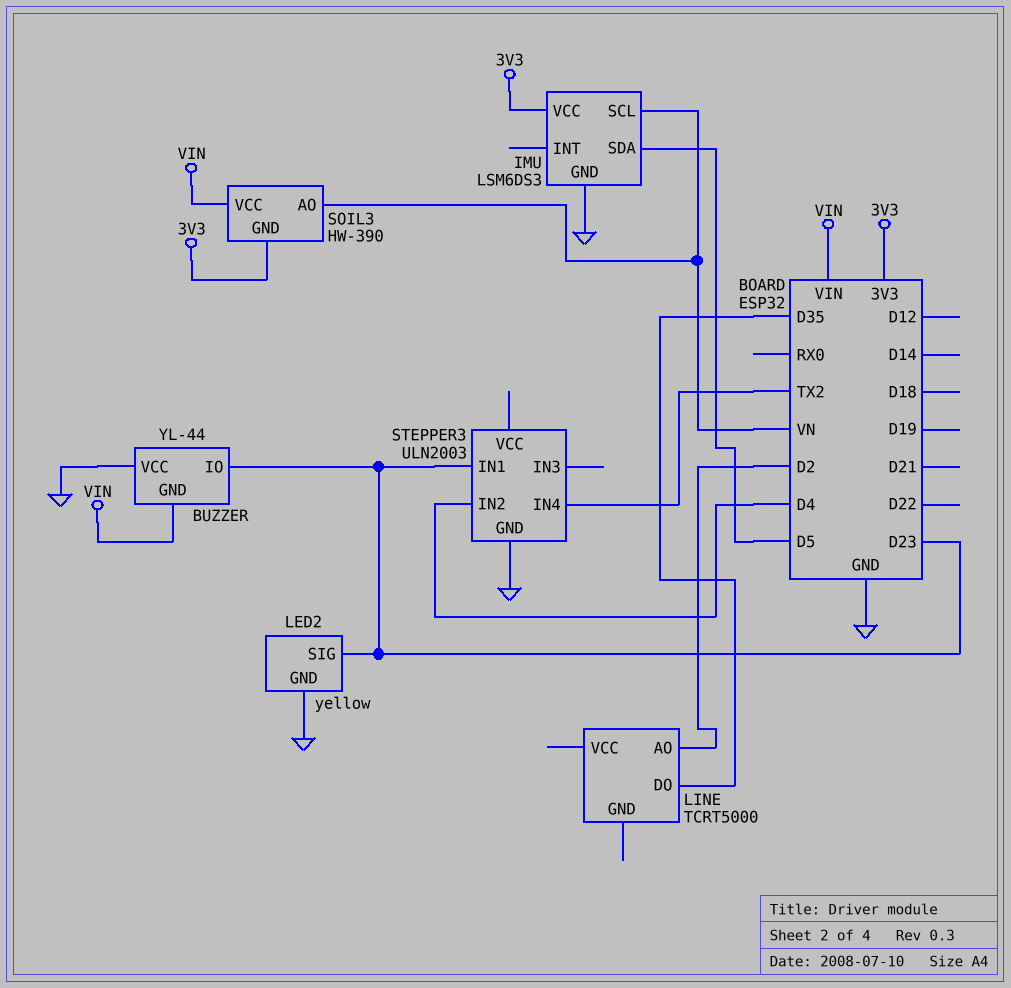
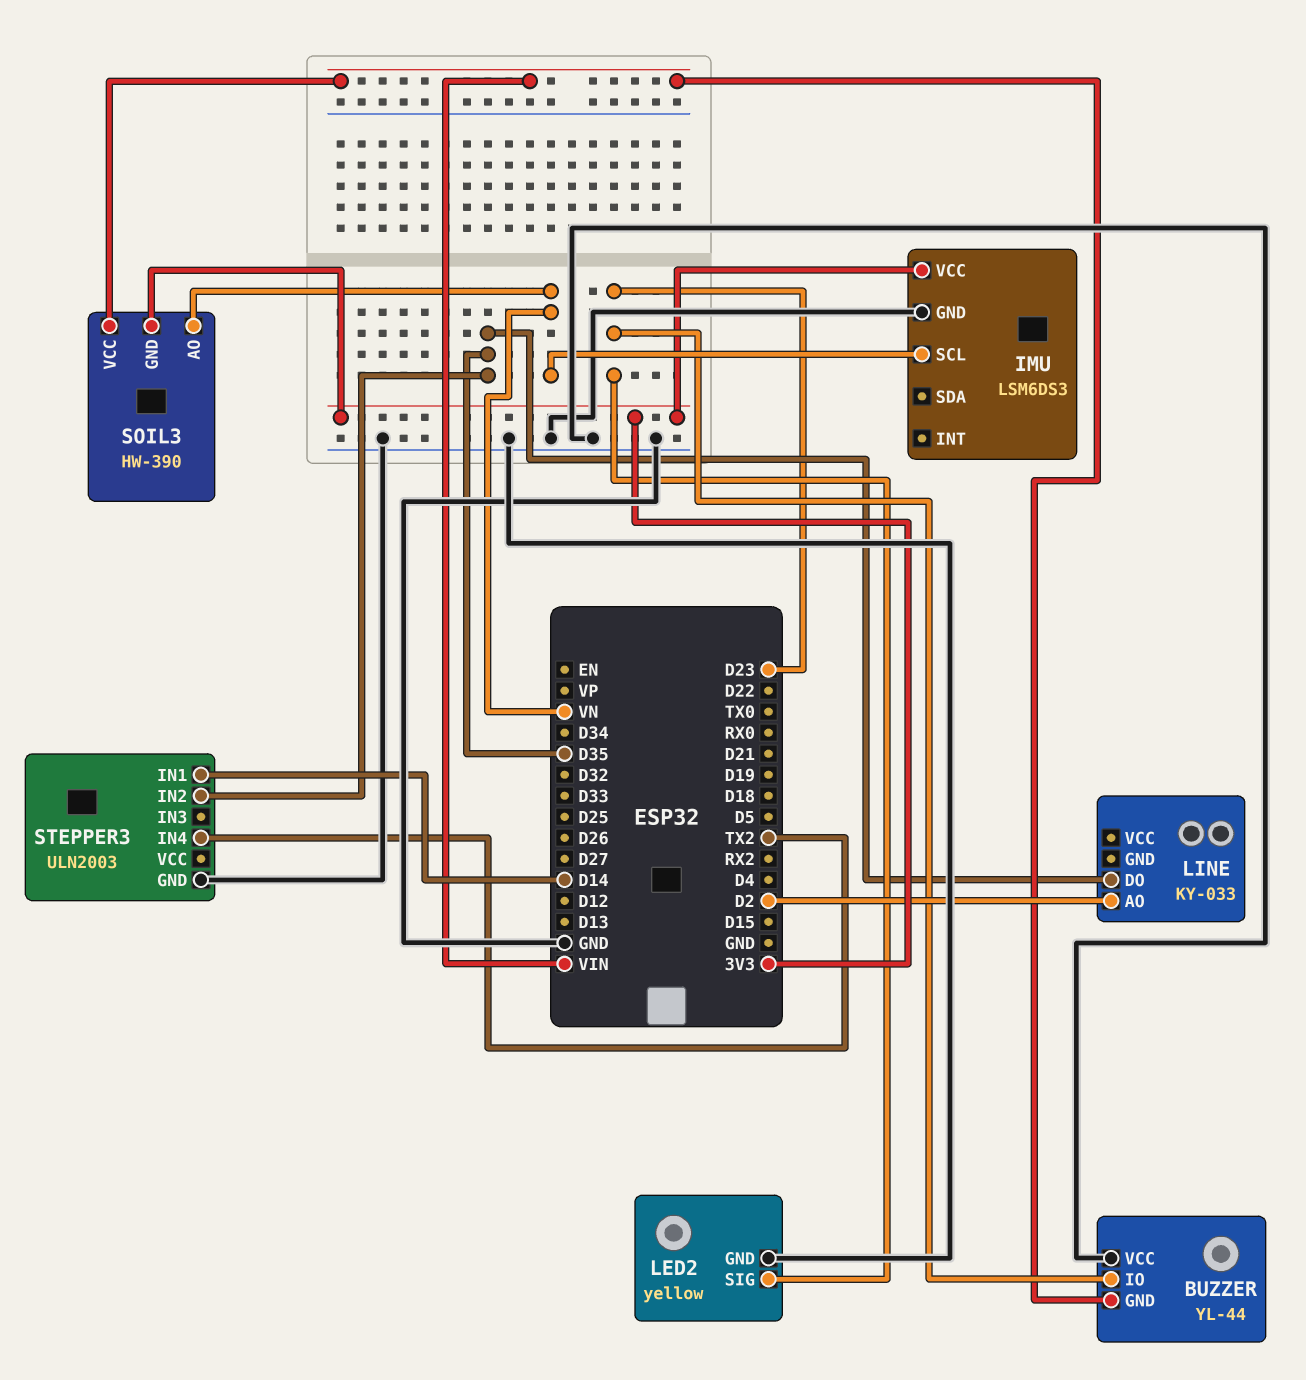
IMU pin SDA: D5 -> none
LINE: TCRT5000 -> KY-033
STEPPER3 pin IN1: D23 -> D14
STEPPER3 pin IN2: D4 -> D35

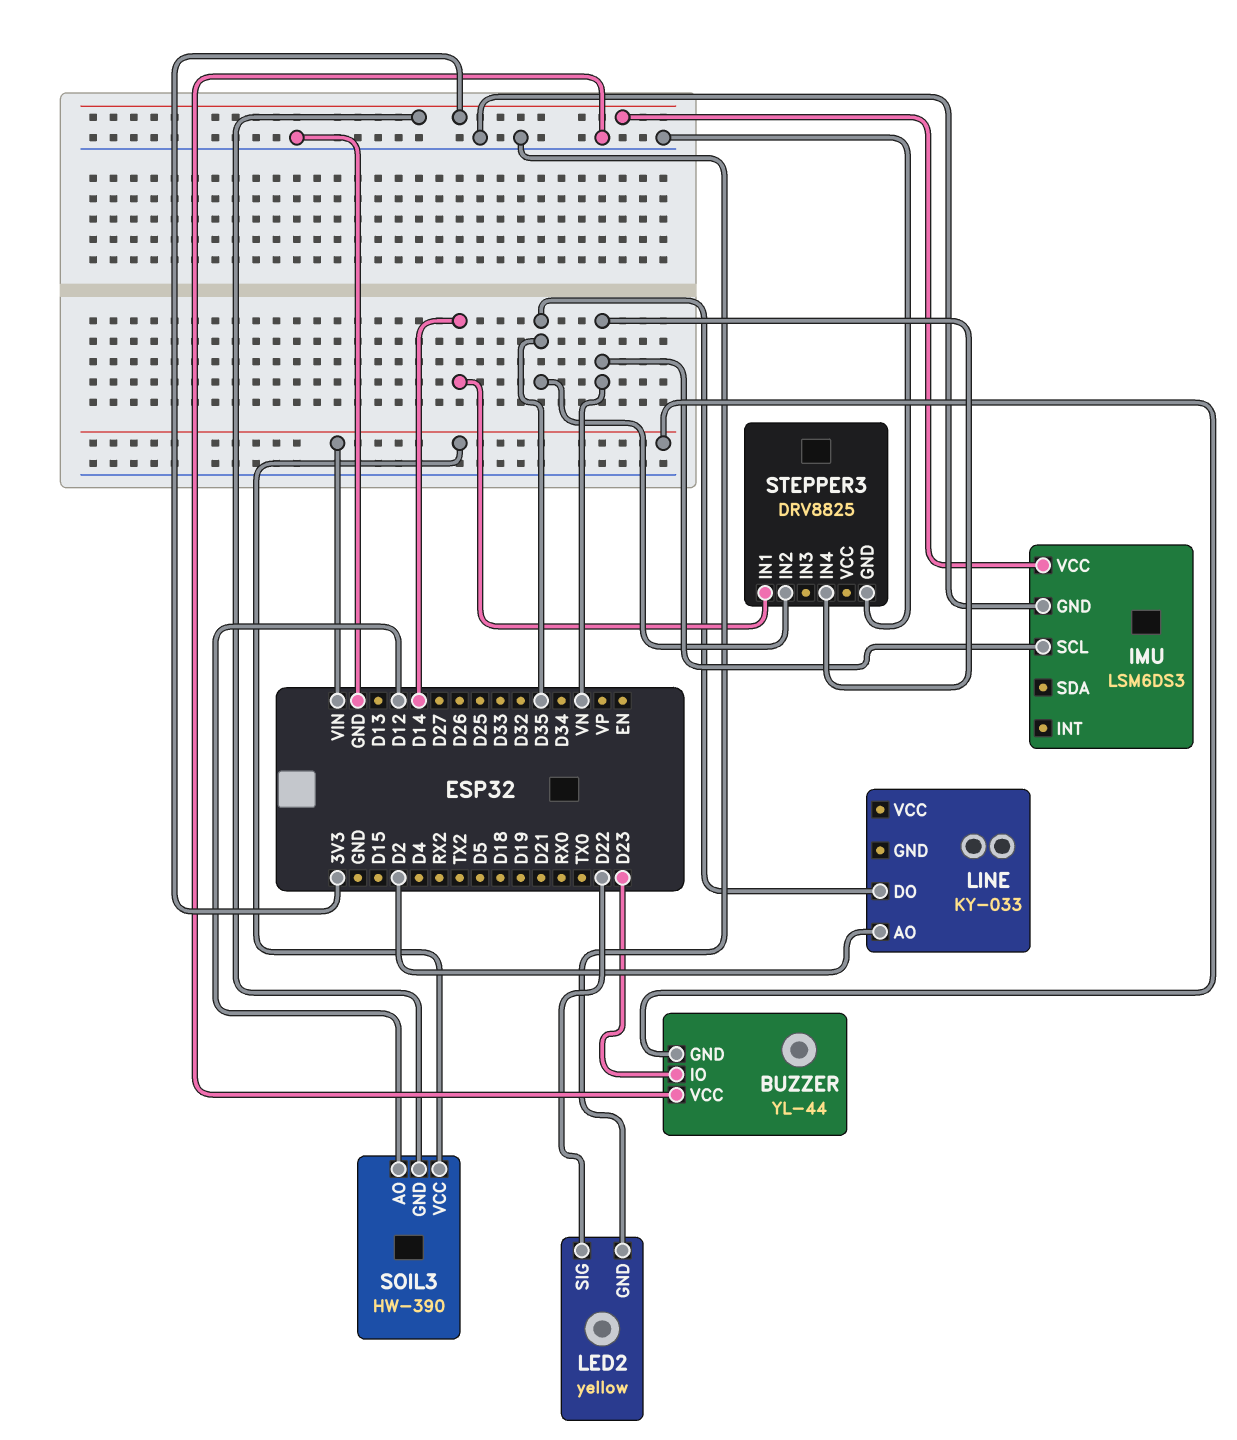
LED2 pin SIG: D23 -> D22
SOIL3 pin AO: VN -> D12
STEPPER3: ULN2003 -> DRV8825
STEPPER3 pin IN4: TX2 -> VN

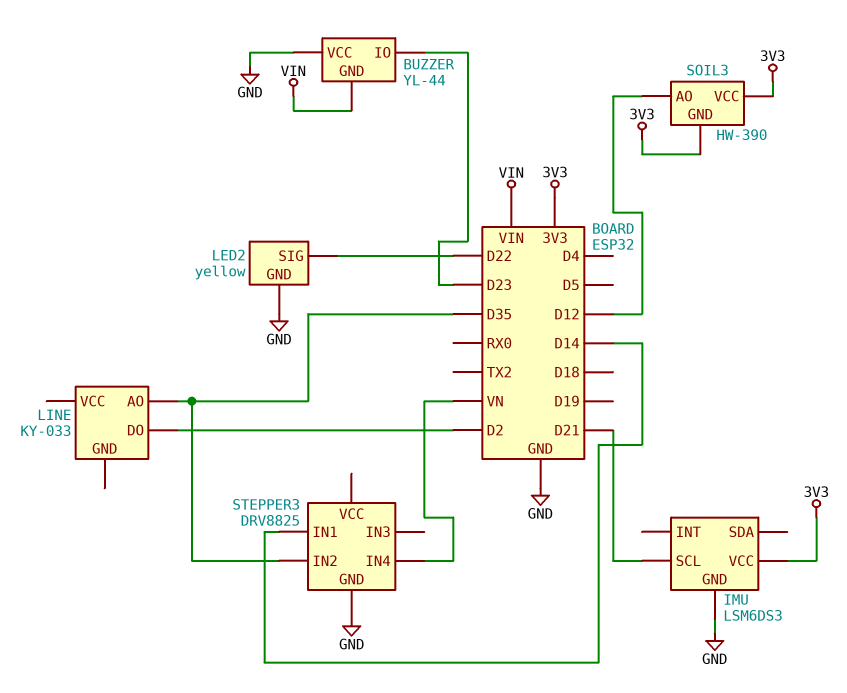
IMU pin SCL: VN -> D21
LINE pin AO: D2 -> D35
LINE pin DO: D35 -> D2
SOIL3 pin VCC: VIN -> 3V3

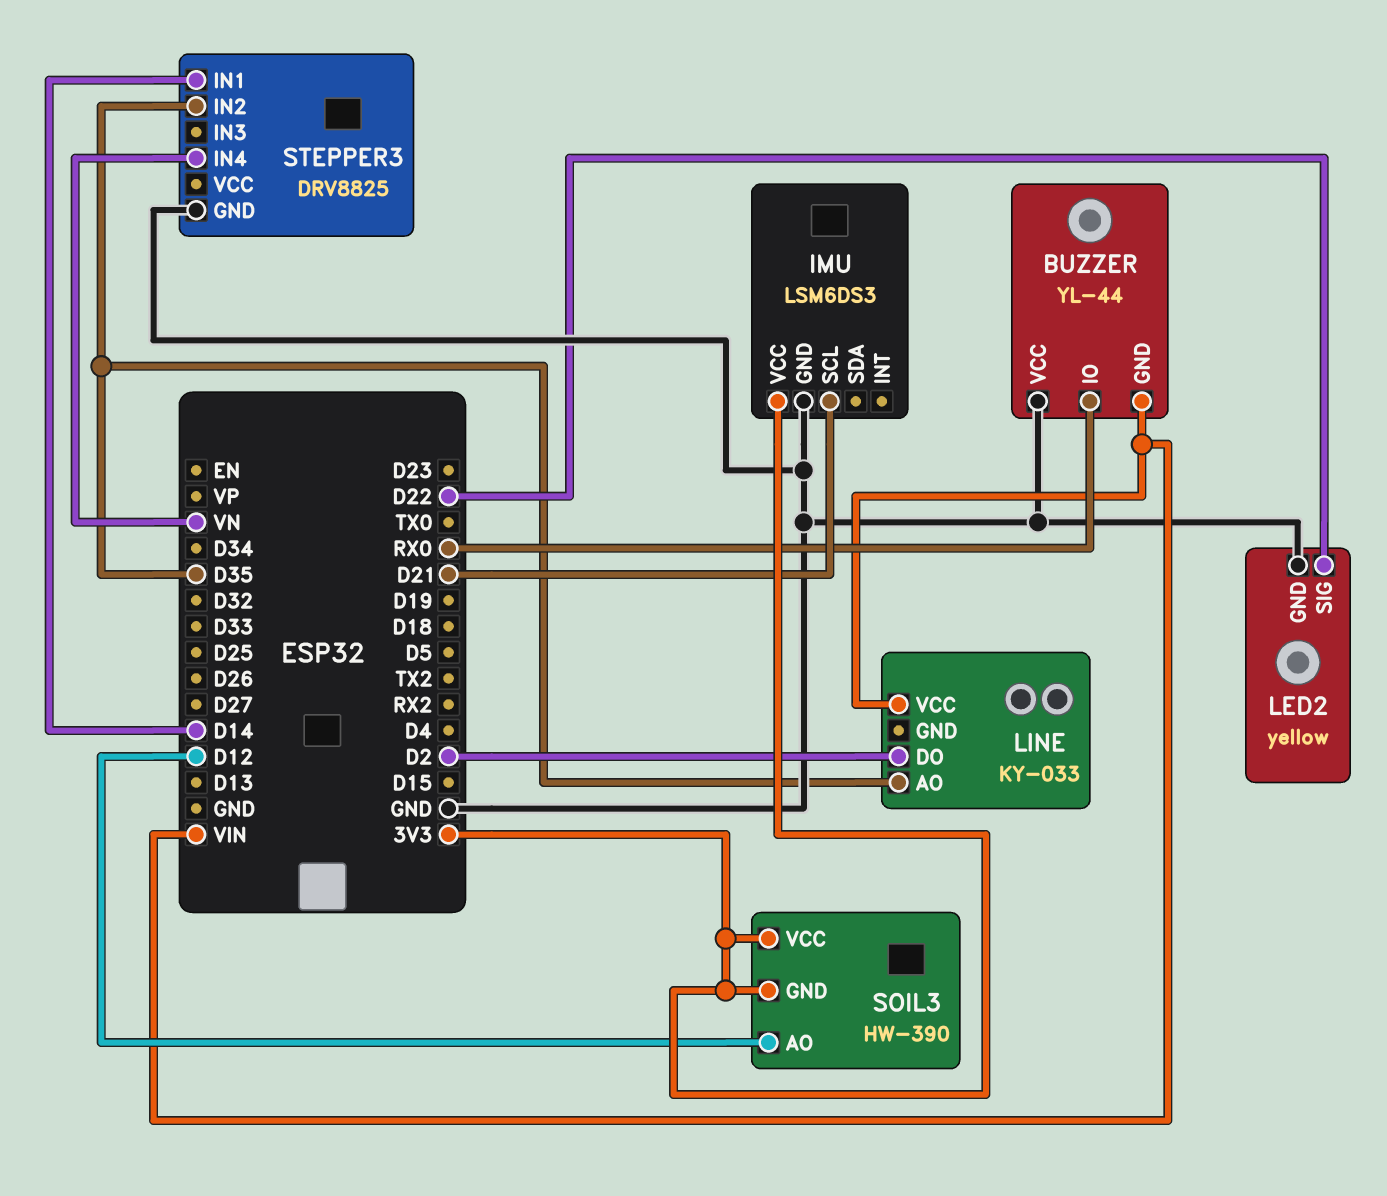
BUZZER pin IO: D23 -> RX0
LINE pin VCC: none -> VIN

